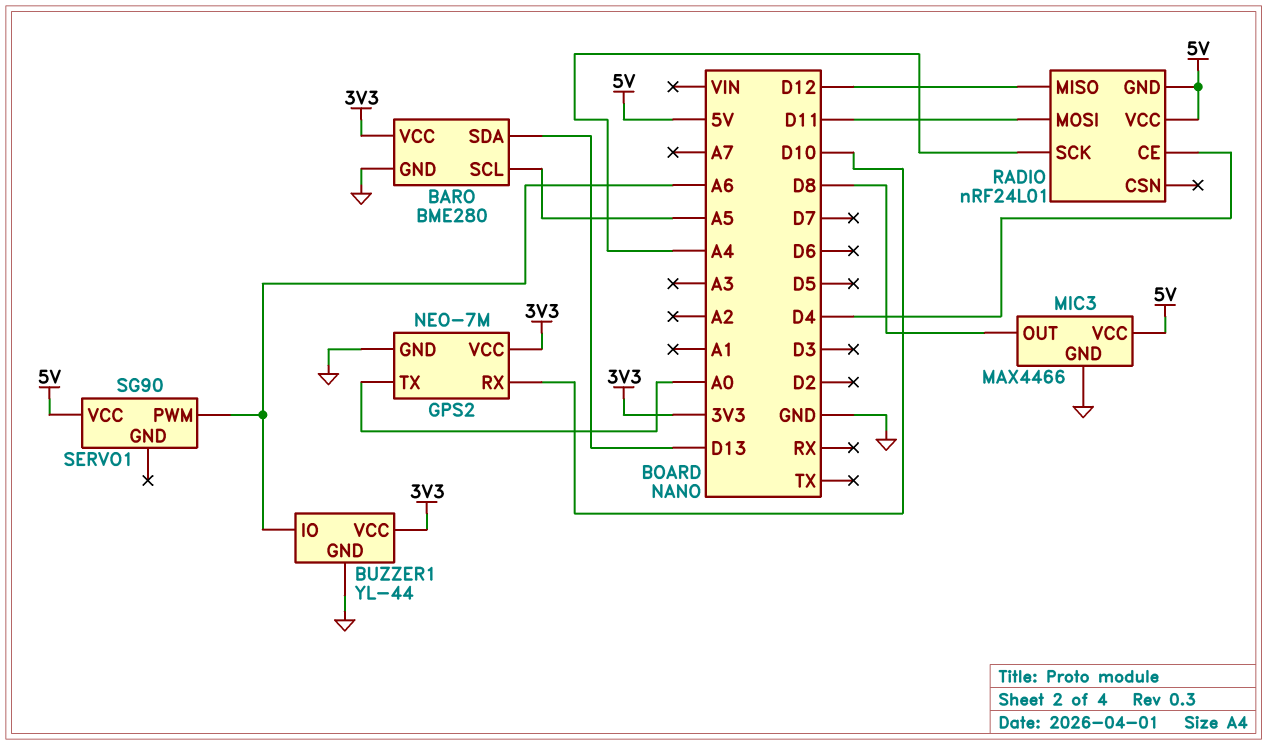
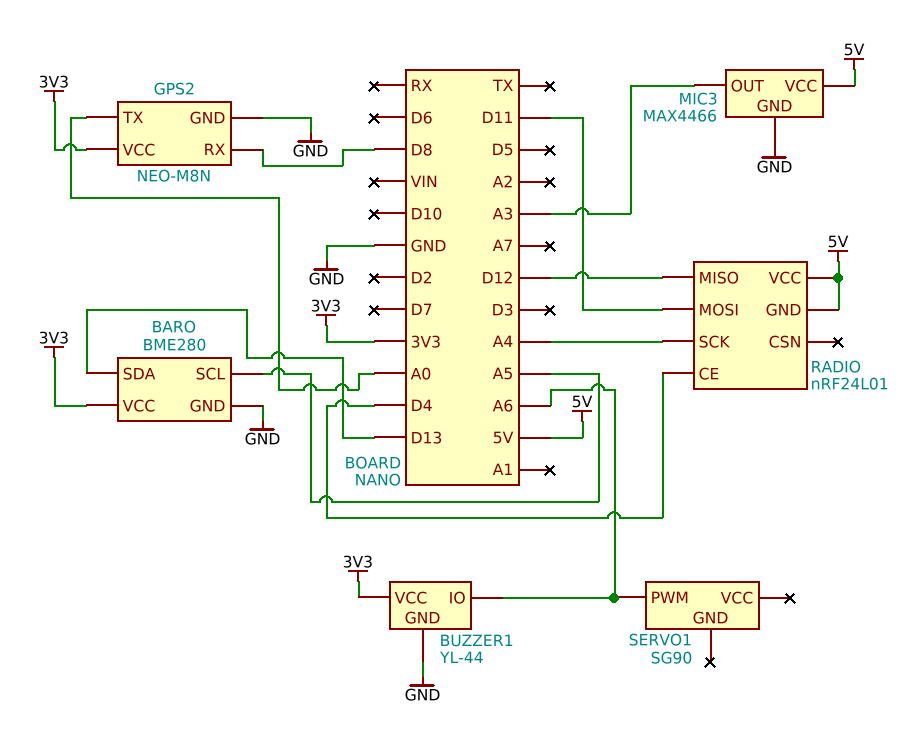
GPS2: NEO-7M -> NEO-M8N
GPS2 pin RX: D10 -> D8
MIC3 pin OUT: D8 -> A3
SERVO1 pin VCC: 5V -> none

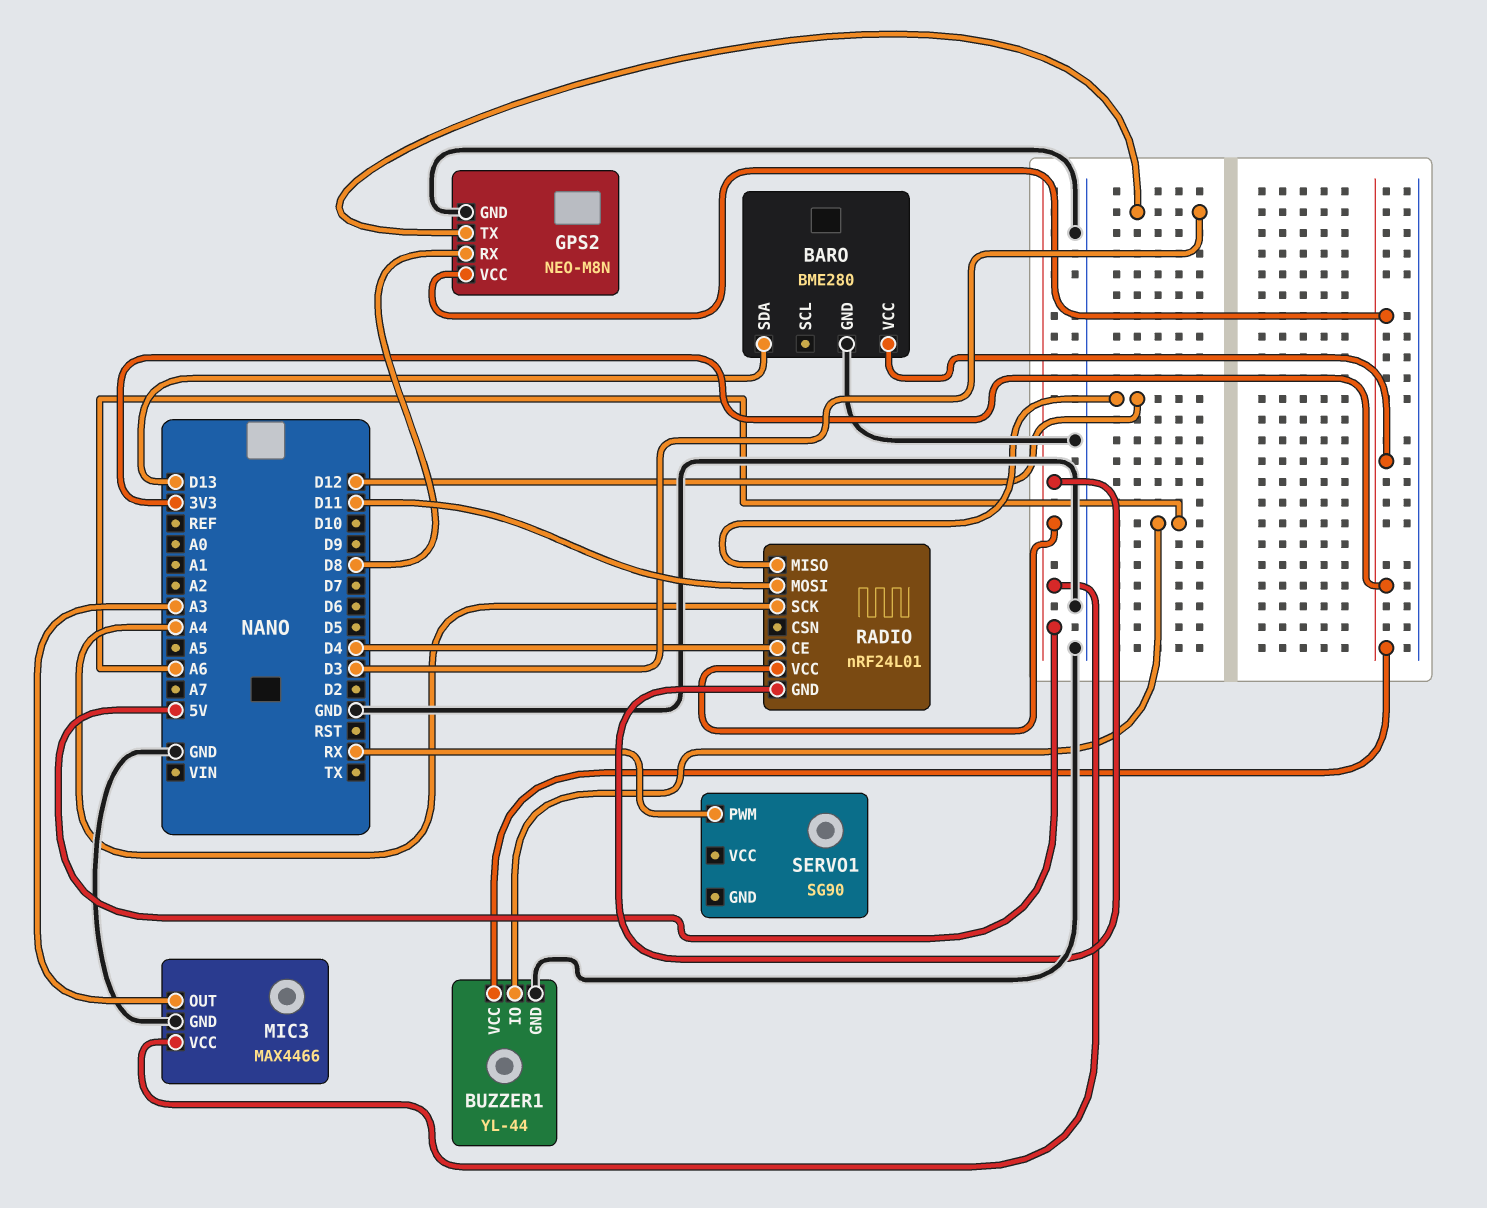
BARO pin SCL: A5 -> none
GPS2 pin TX: A0 -> D3
SERVO1 pin PWM: A6 -> RX

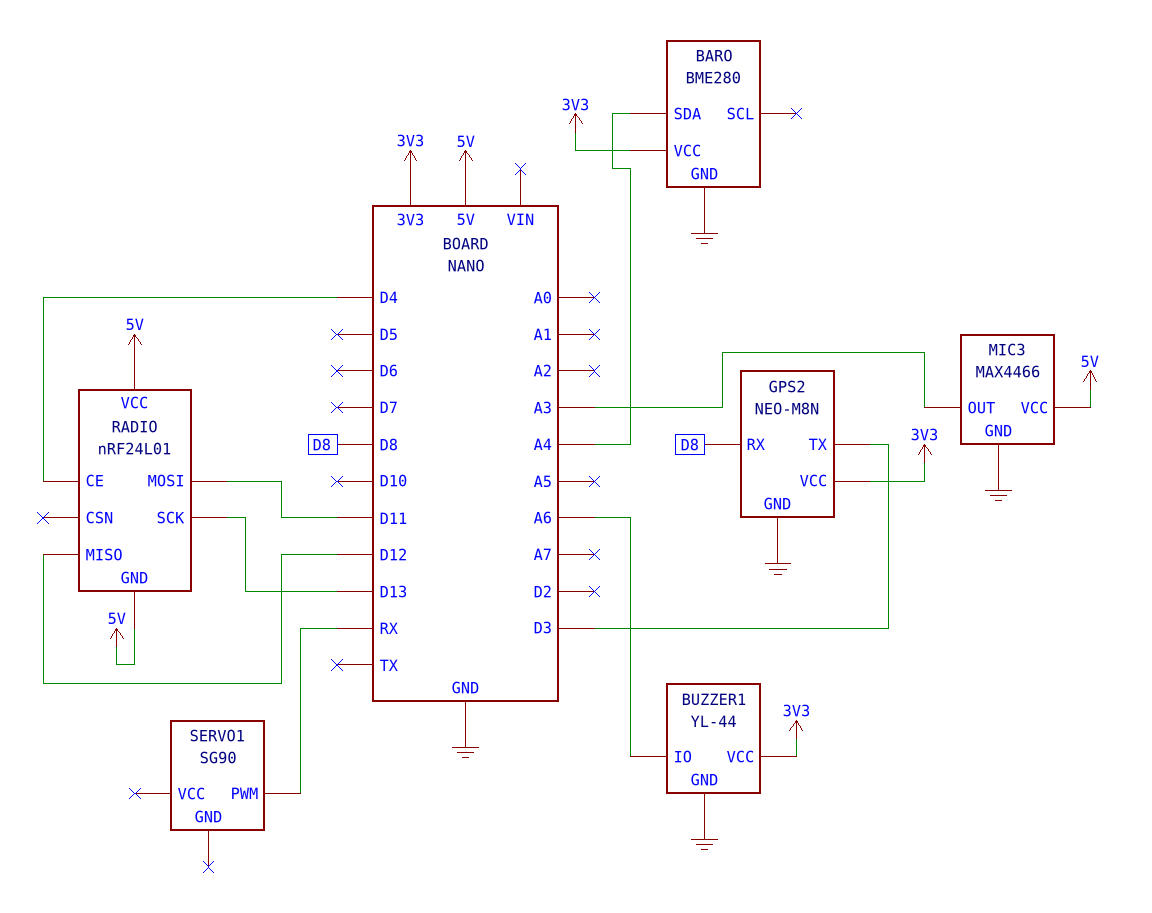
BARO pin SDA: D13 -> A4
RADIO pin SCK: A4 -> D13

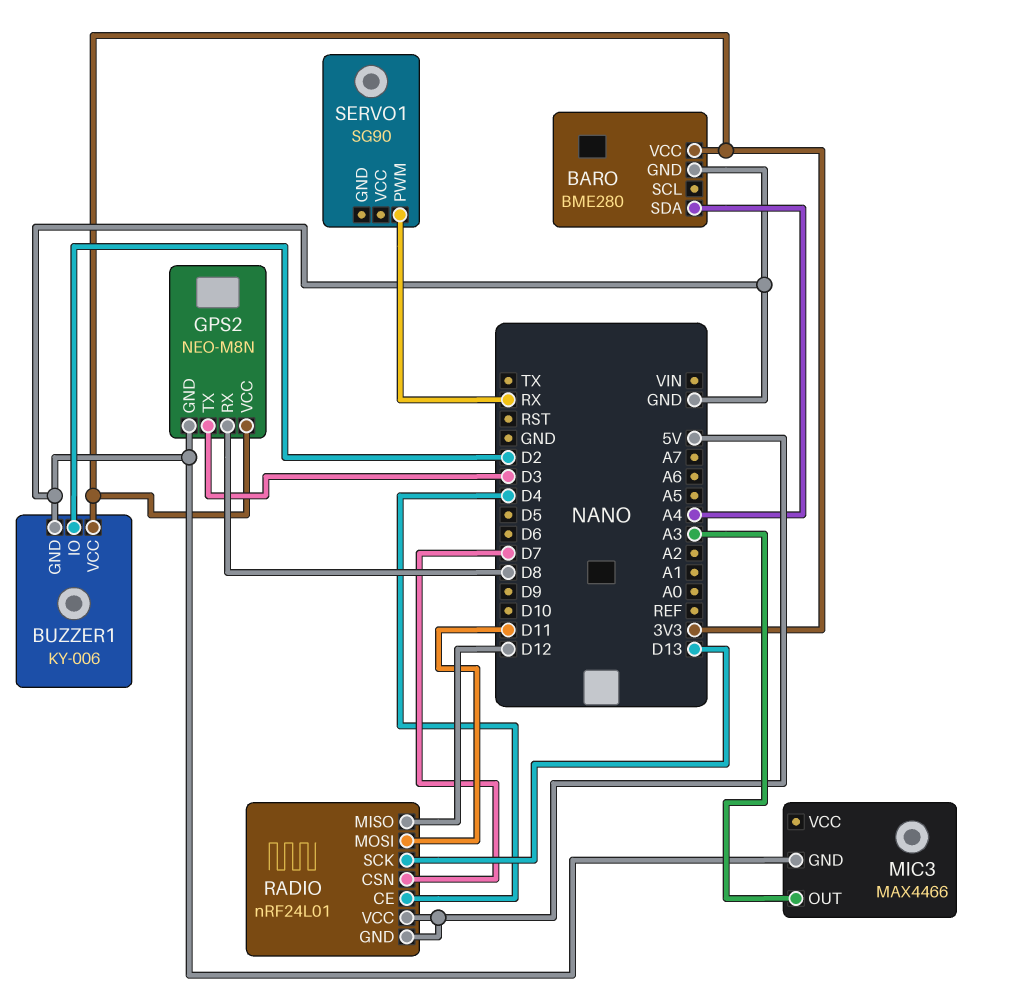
BUZZER1: YL-44 -> KY-006
BUZZER1 pin IO: A6 -> D2
MIC3 pin VCC: 5V -> none
RADIO pin CSN: none -> D7

